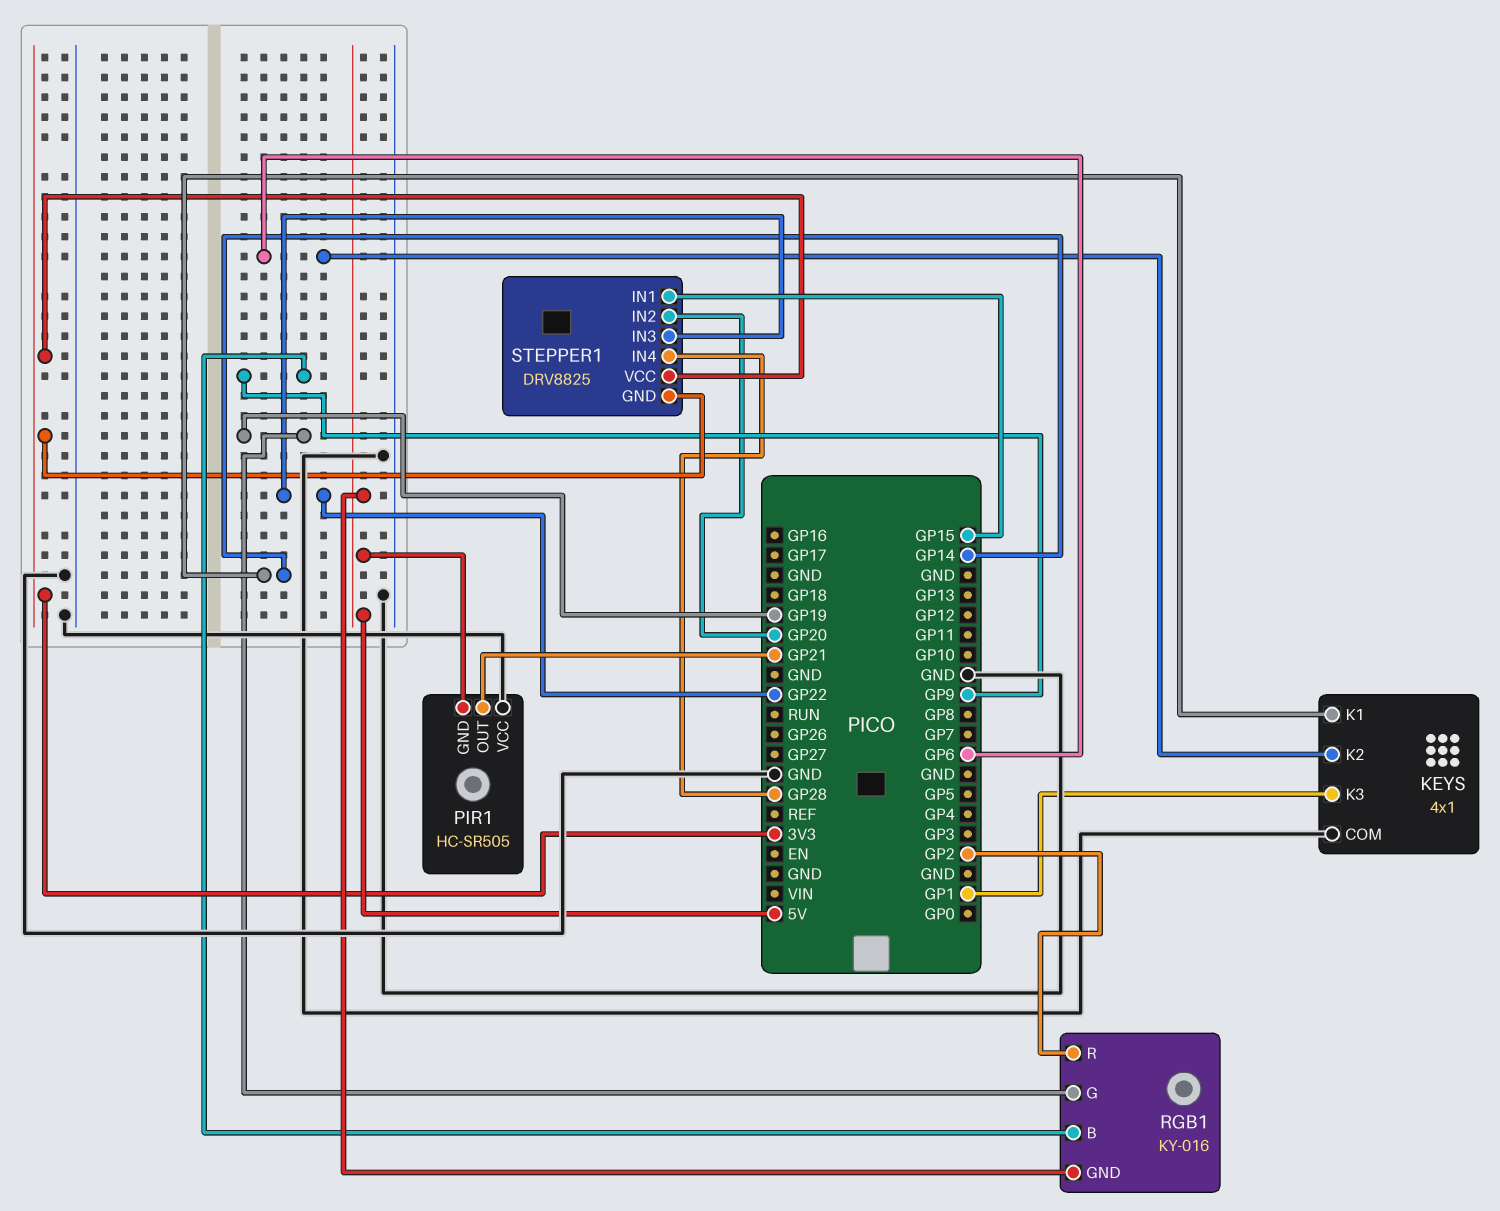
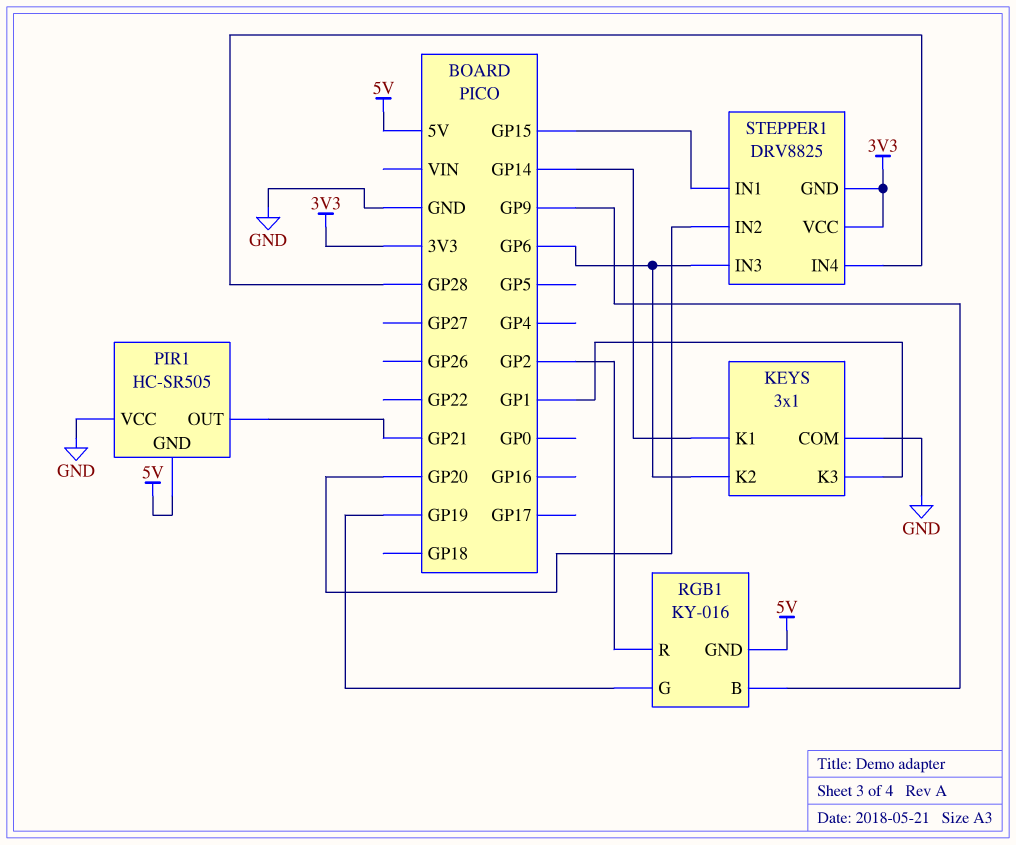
KEYS: 4x1 -> 3x1
STEPPER1 pin IN3: GP22 -> GP6

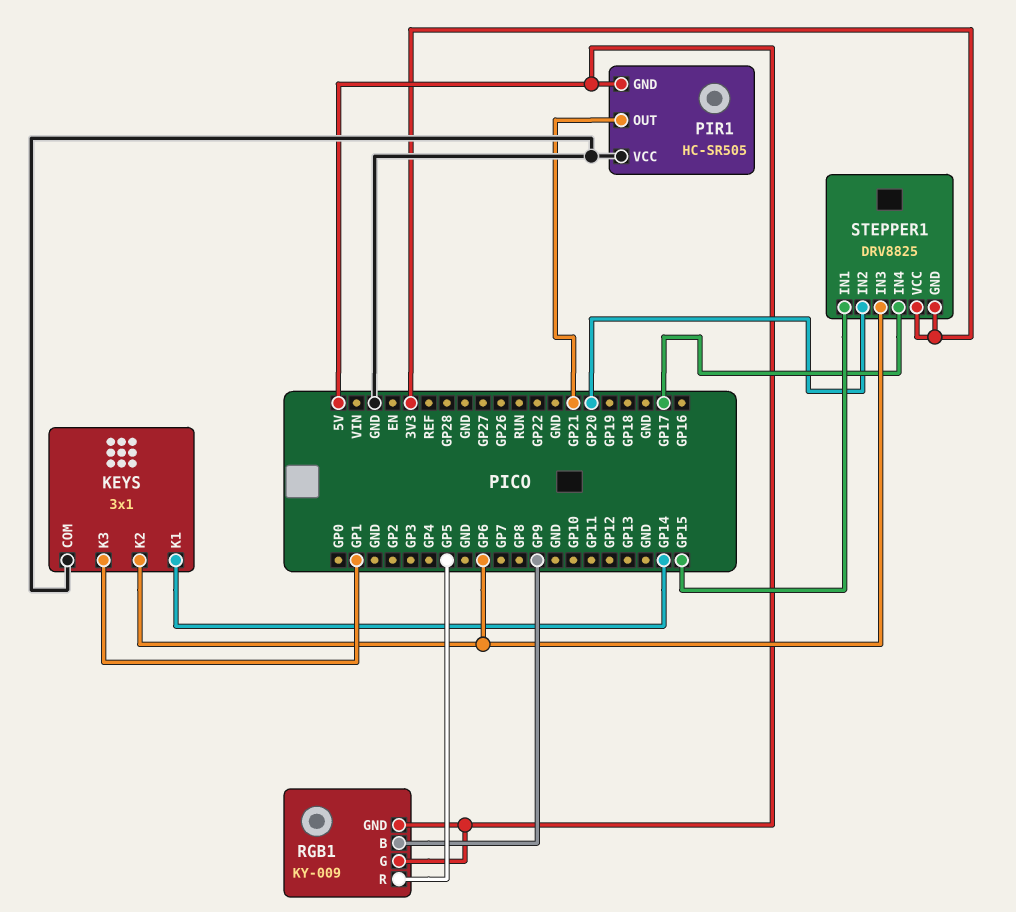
RGB1: KY-016 -> KY-009
RGB1 pin G: GP19 -> 5V
RGB1 pin R: GP2 -> GP5
STEPPER1 pin IN4: GP28 -> GP17

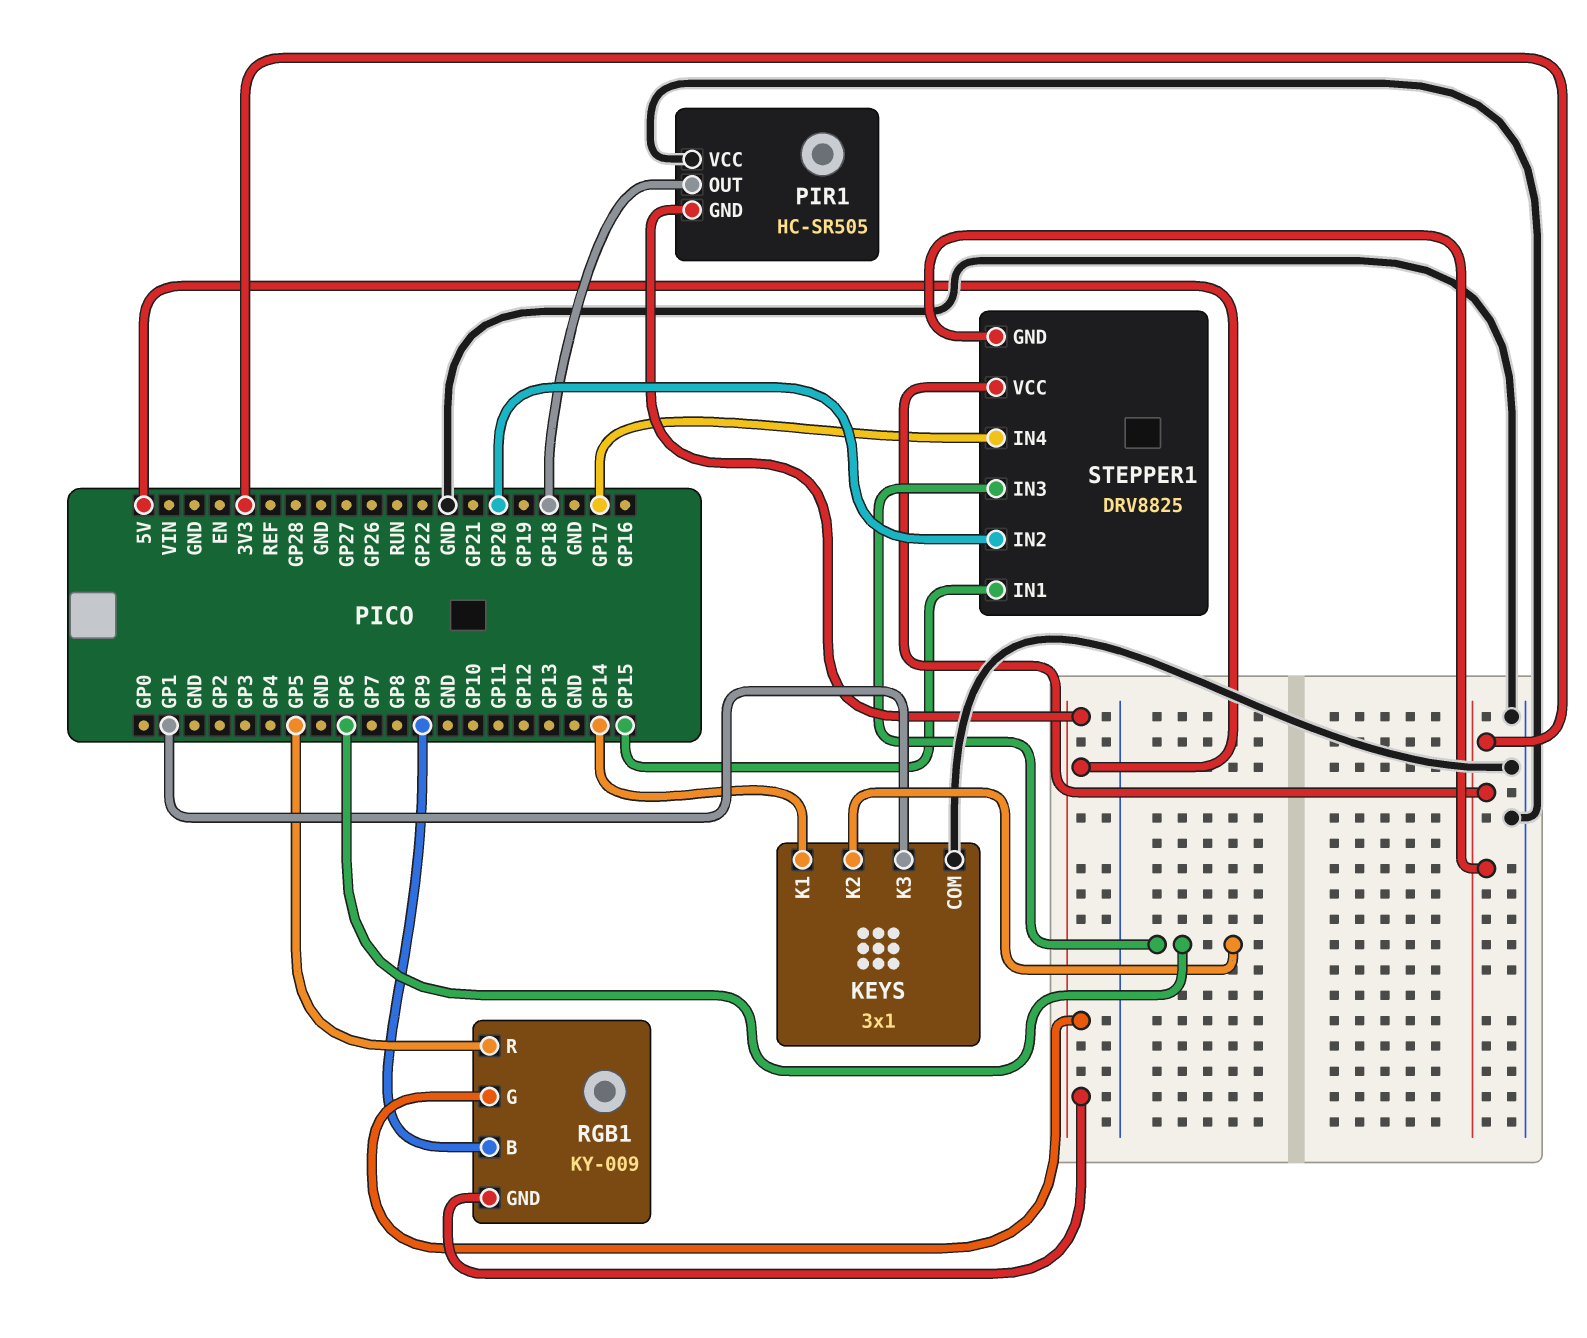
PIR1 pin OUT: GP21 -> GP18

